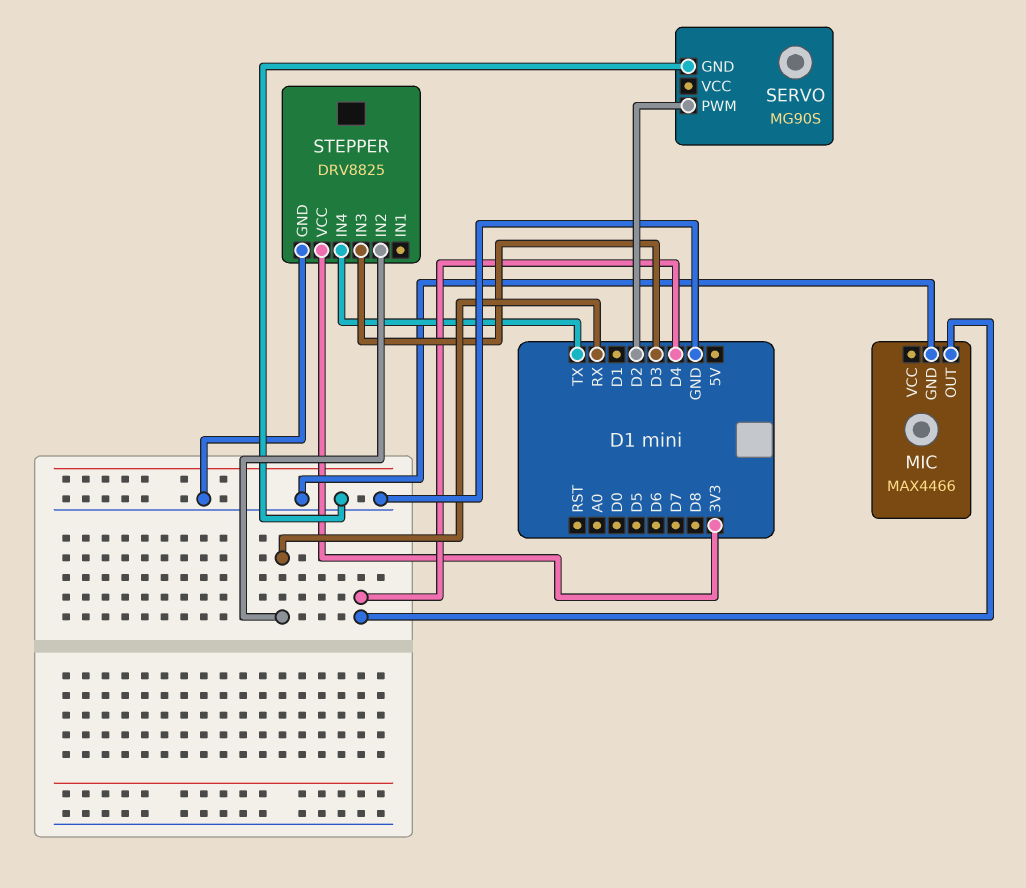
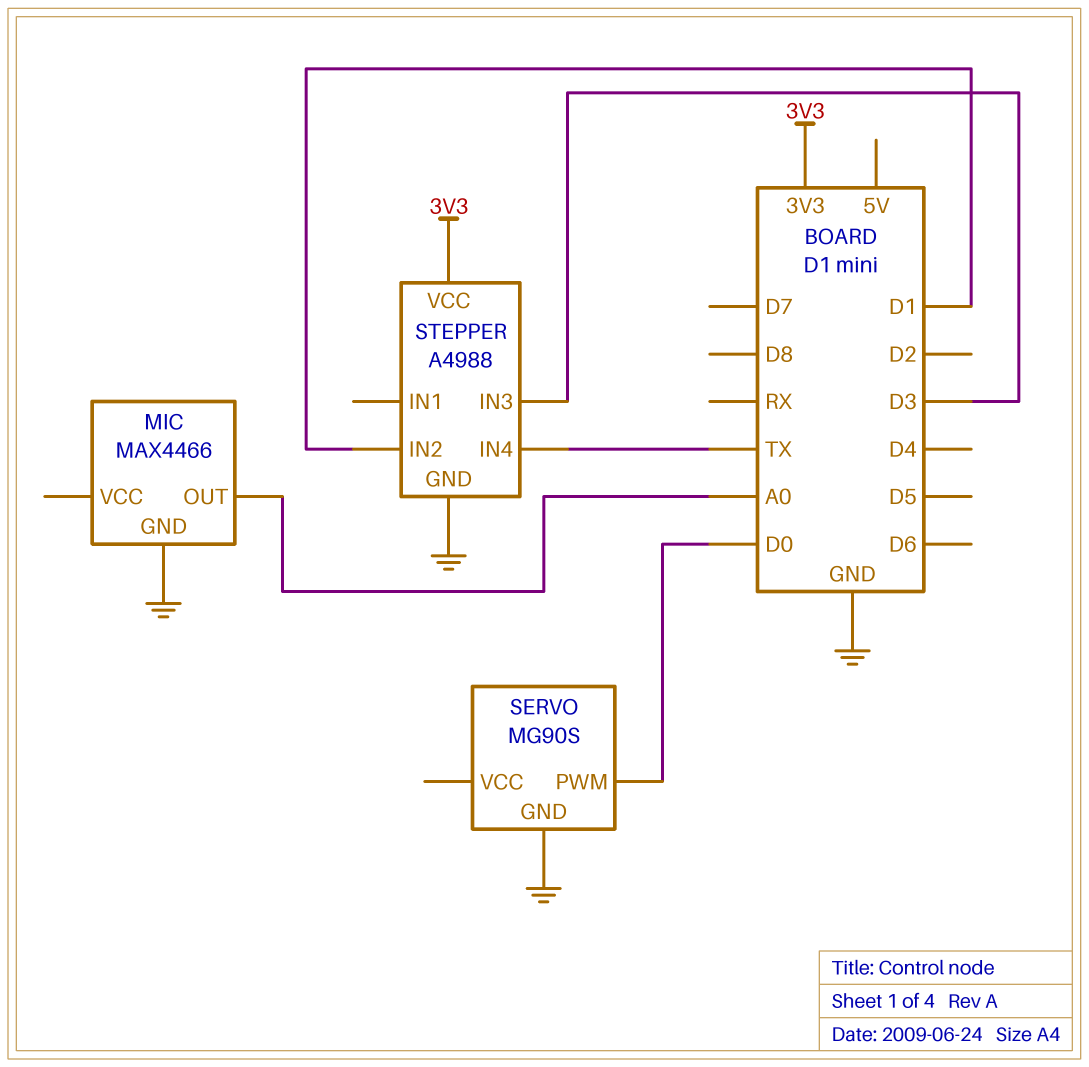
MIC pin OUT: D4 -> A0
SERVO pin PWM: D2 -> D0
STEPPER: DRV8825 -> A4988
STEPPER pin IN2: RX -> D1

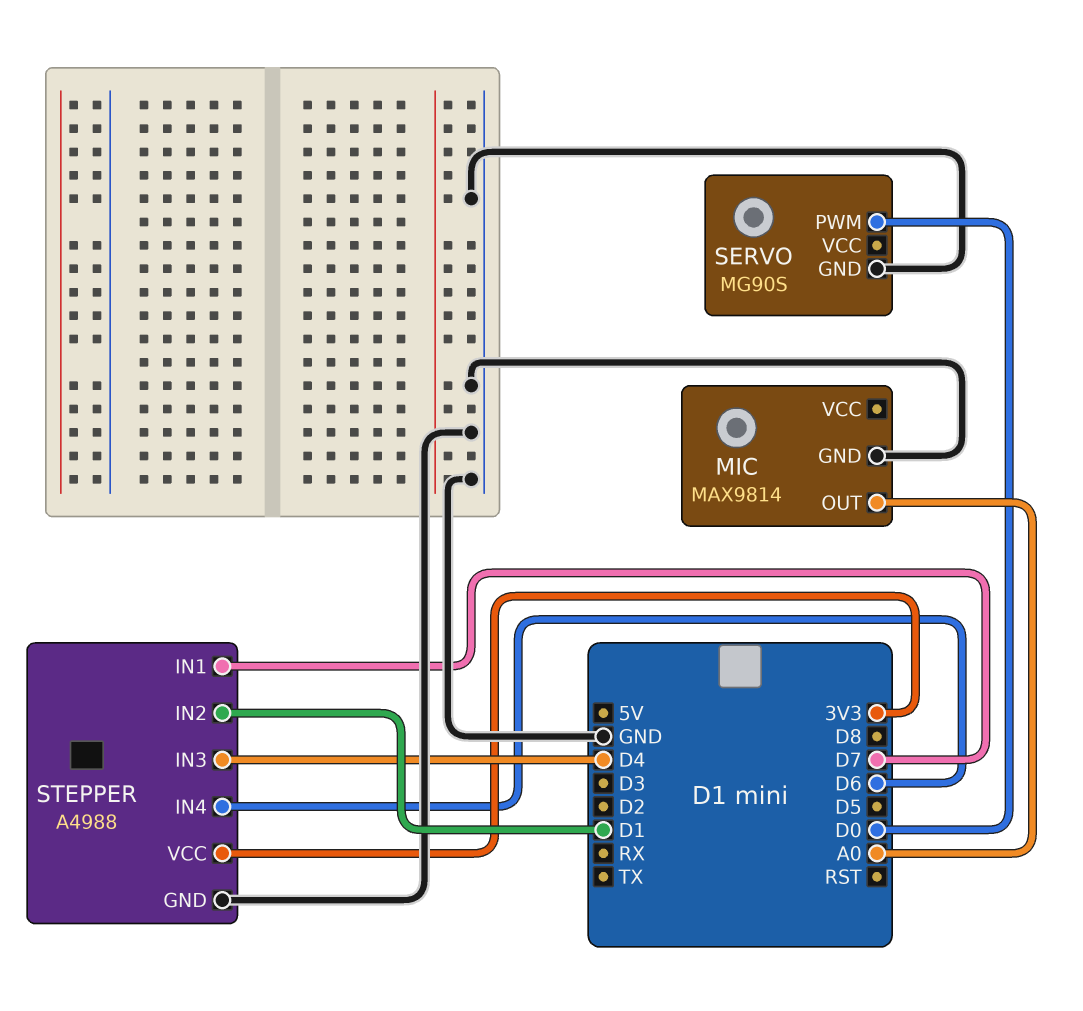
MIC: MAX4466 -> MAX9814
STEPPER pin IN1: none -> D7
STEPPER pin IN3: D3 -> D4
STEPPER pin IN4: TX -> D6

